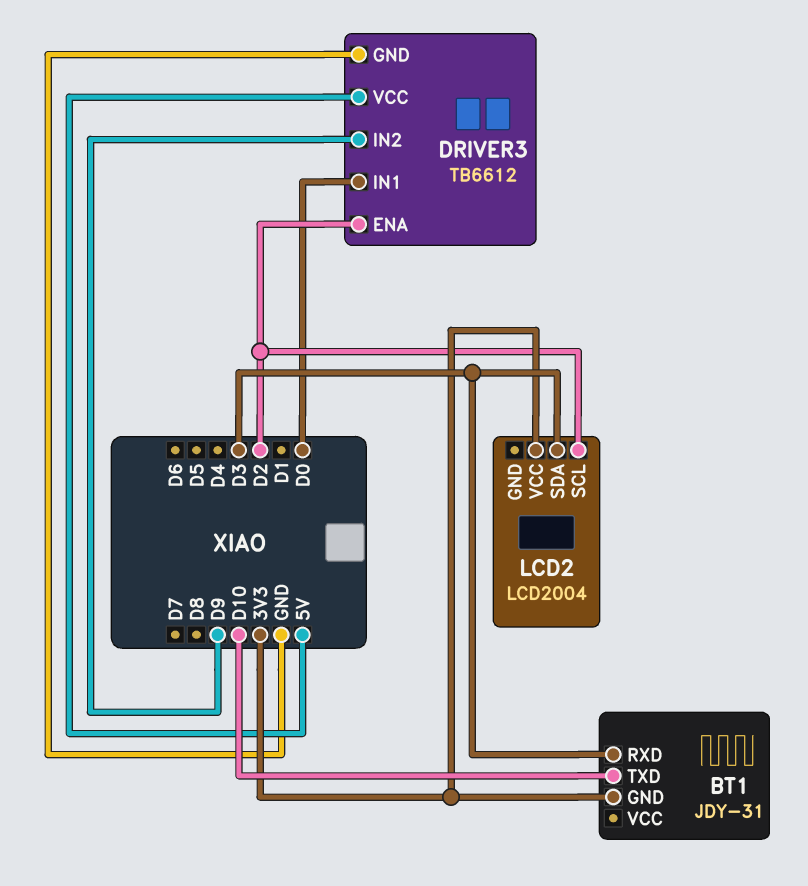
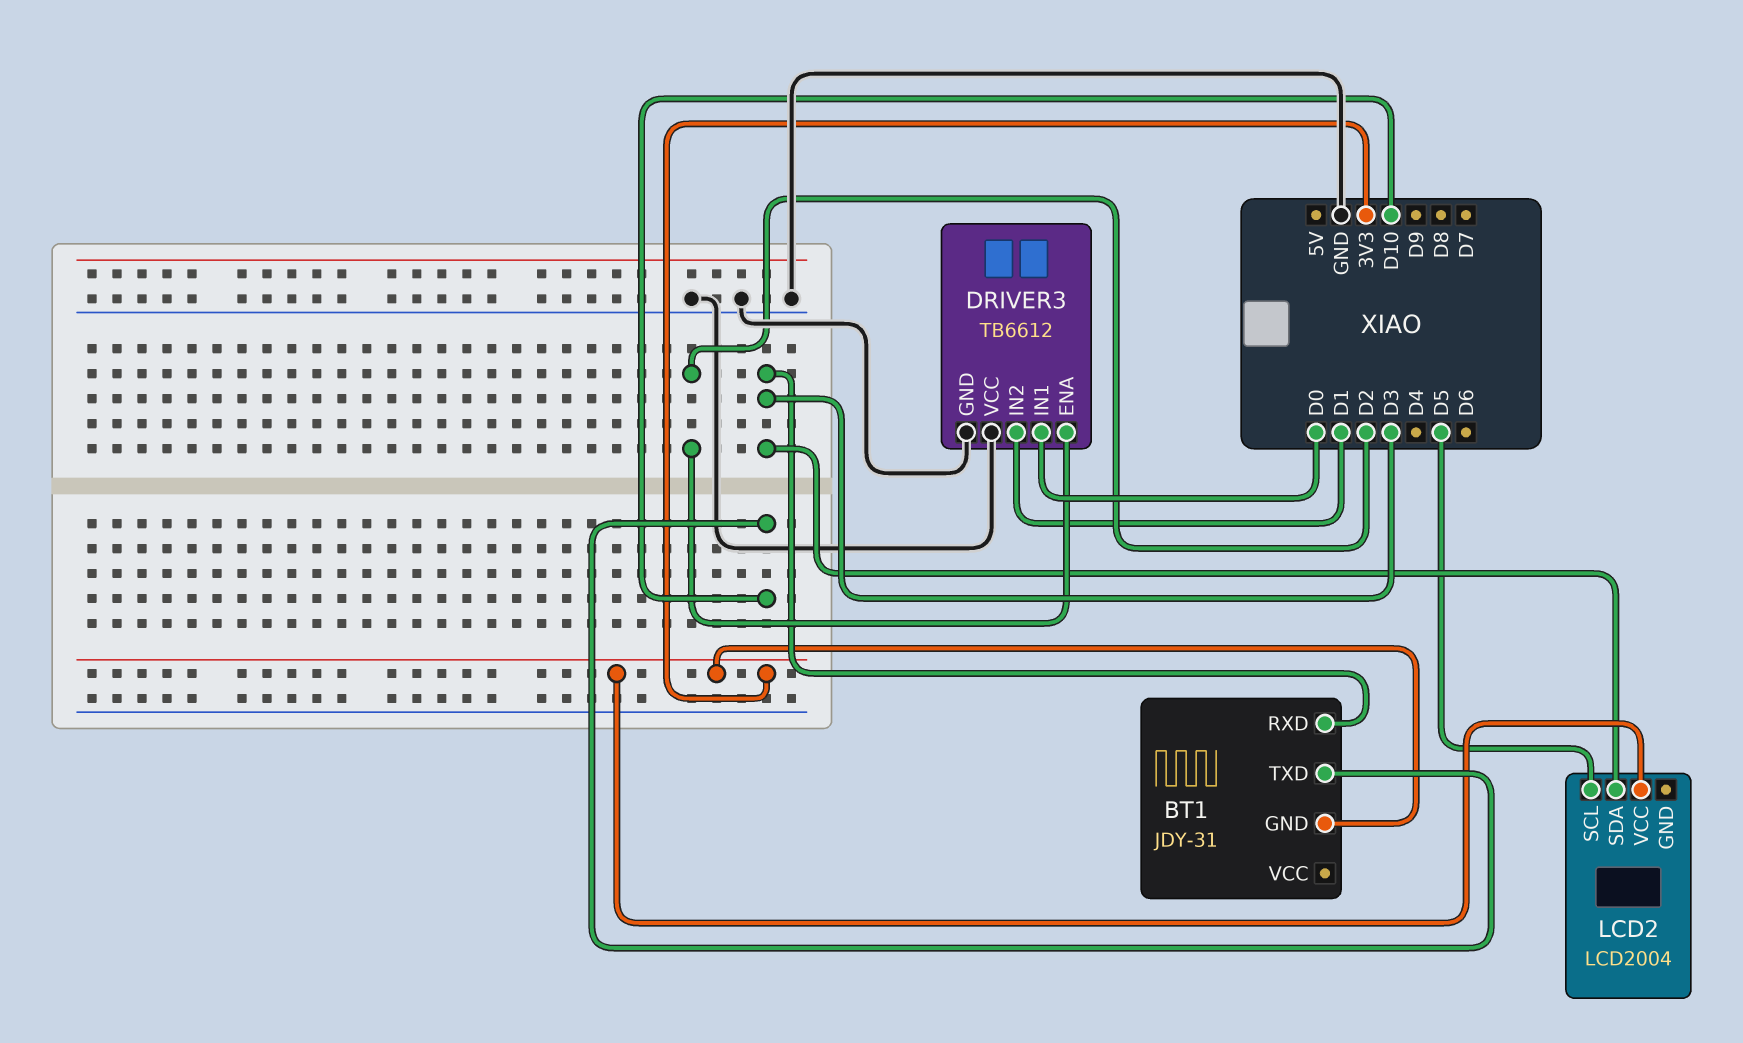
DRIVER3 pin IN2: D9 -> D1
DRIVER3 pin VCC: 5V -> GND
LCD2 pin SCL: D2 -> D5

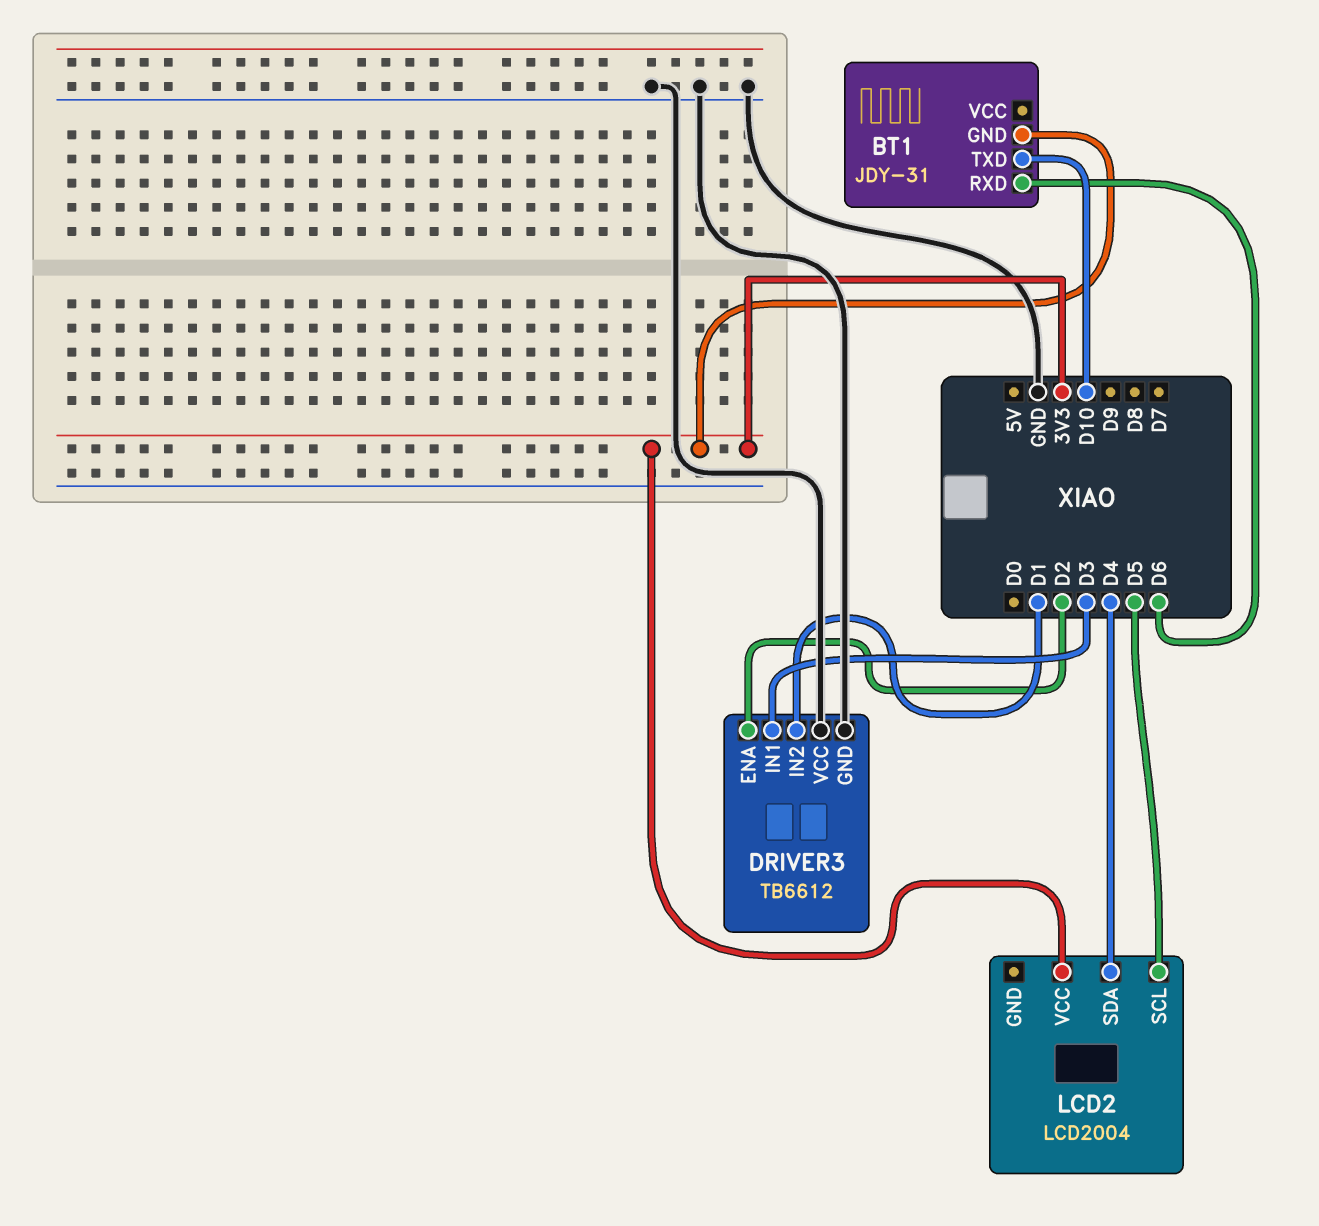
BT1 pin RXD: D3 -> D6
DRIVER3 pin IN1: D0 -> D3
LCD2 pin SDA: D3 -> D4

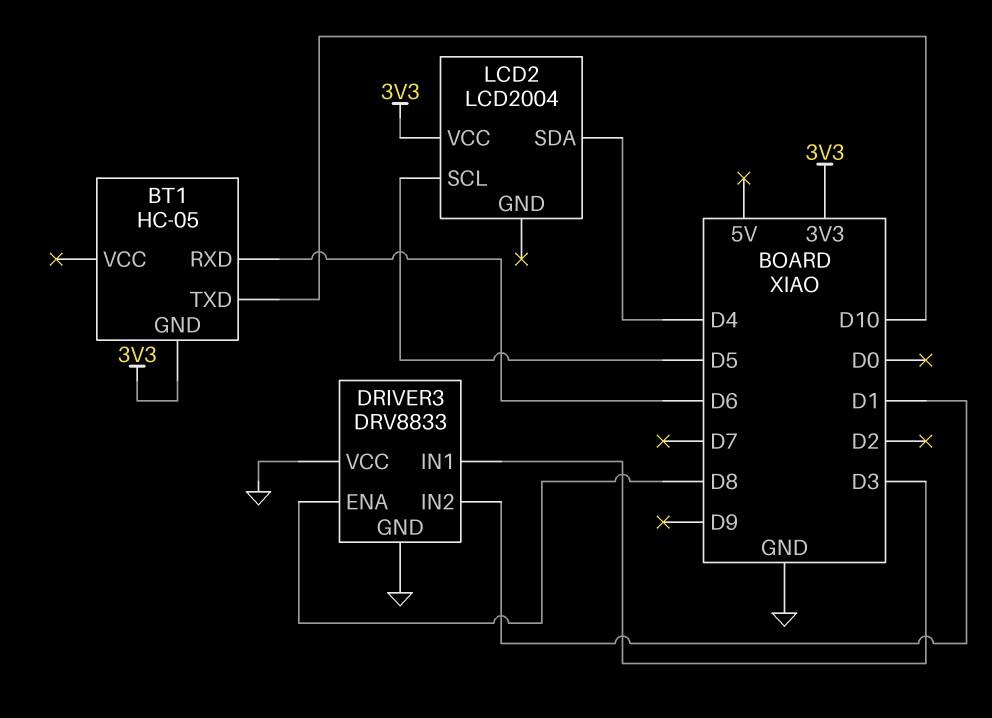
BT1: JDY-31 -> HC-05
DRIVER3: TB6612 -> DRV8833
DRIVER3 pin ENA: D2 -> D8

